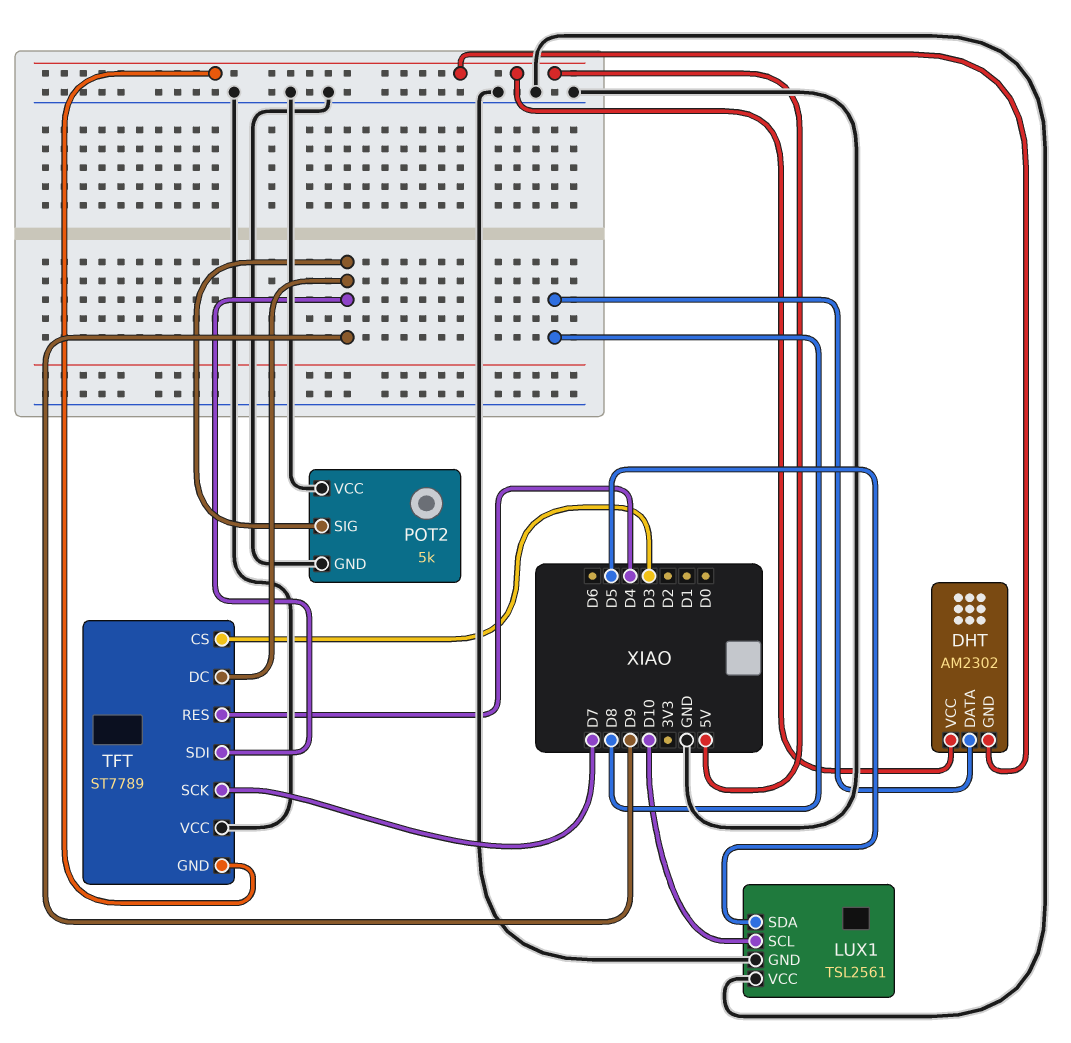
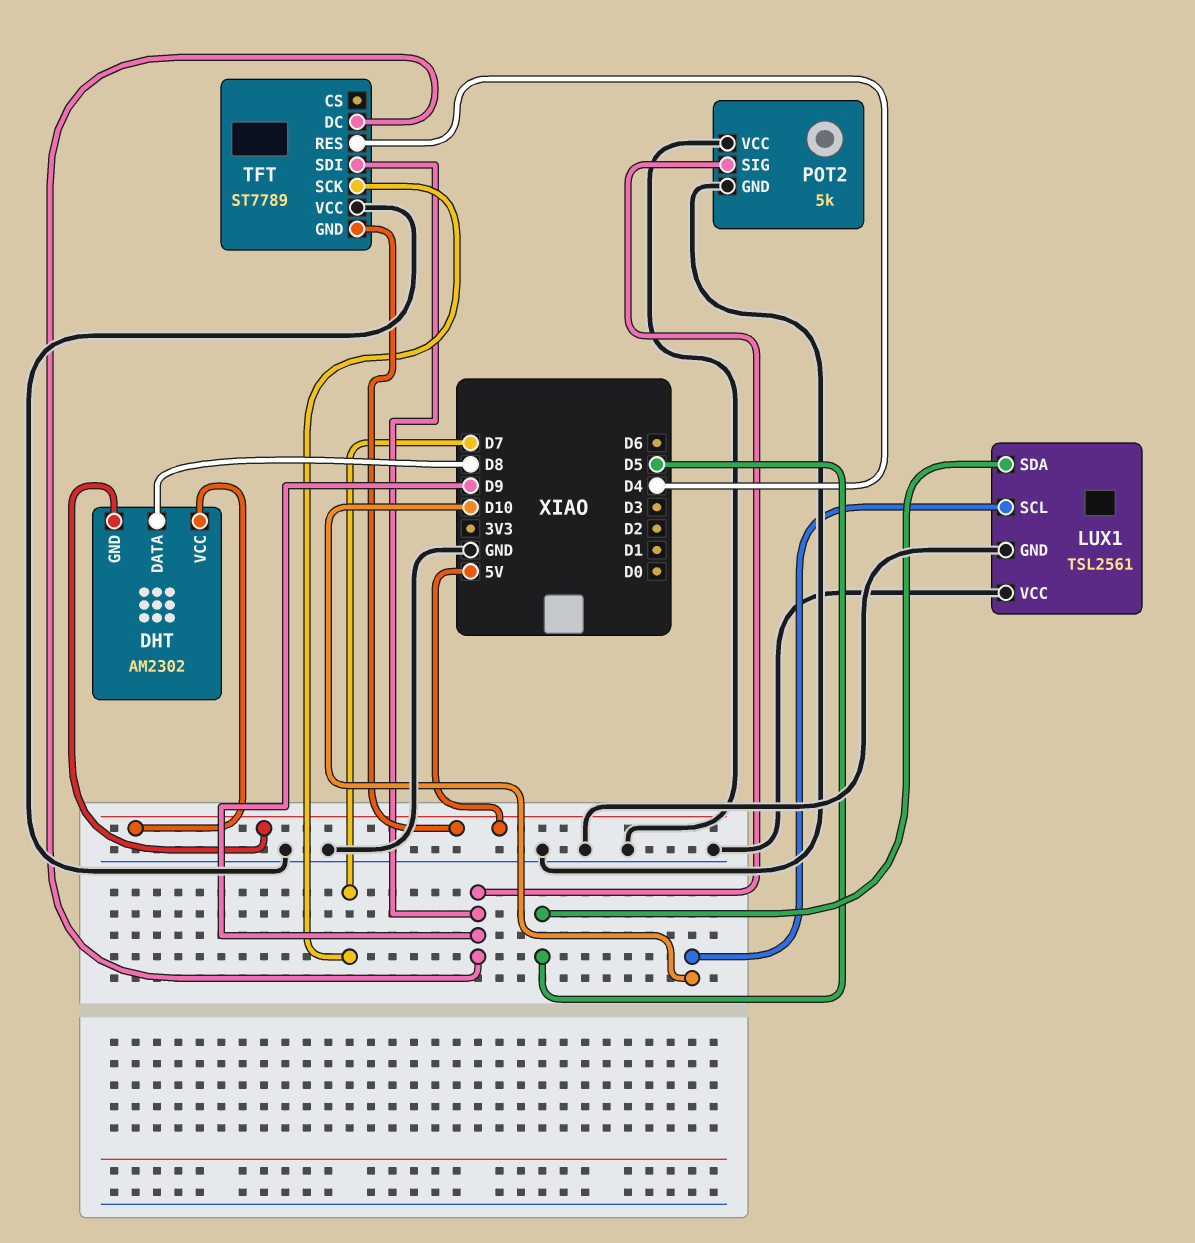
TFT pin CS: D3 -> none

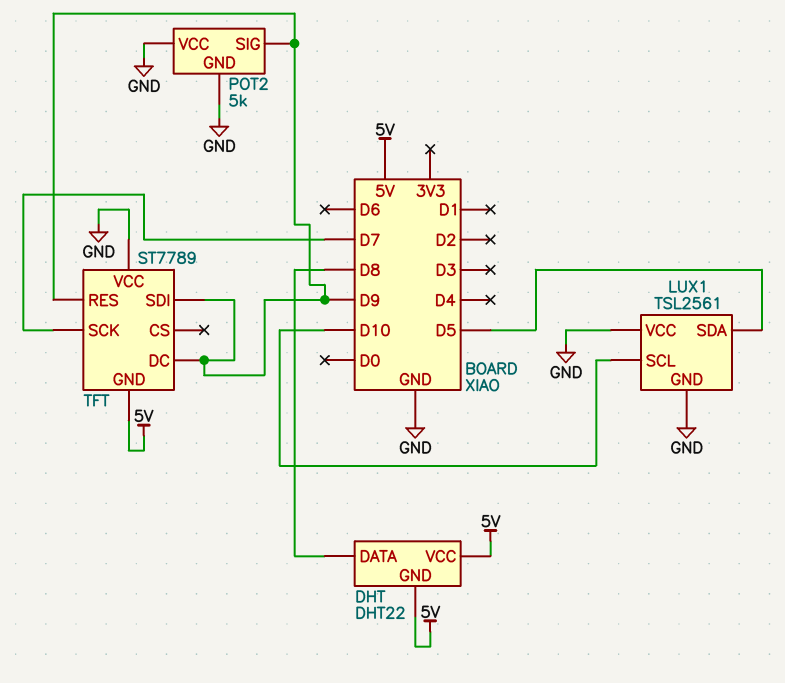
DHT: AM2302 -> DHT22
TFT pin RES: D4 -> D9

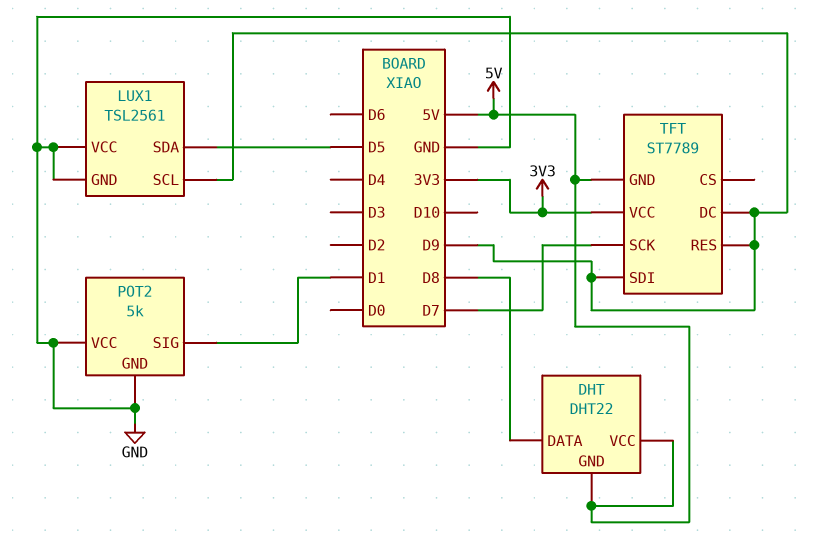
LUX1 pin SCL: D10 -> D9
POT2 pin SIG: D9 -> D1
TFT pin VCC: GND -> 3V3

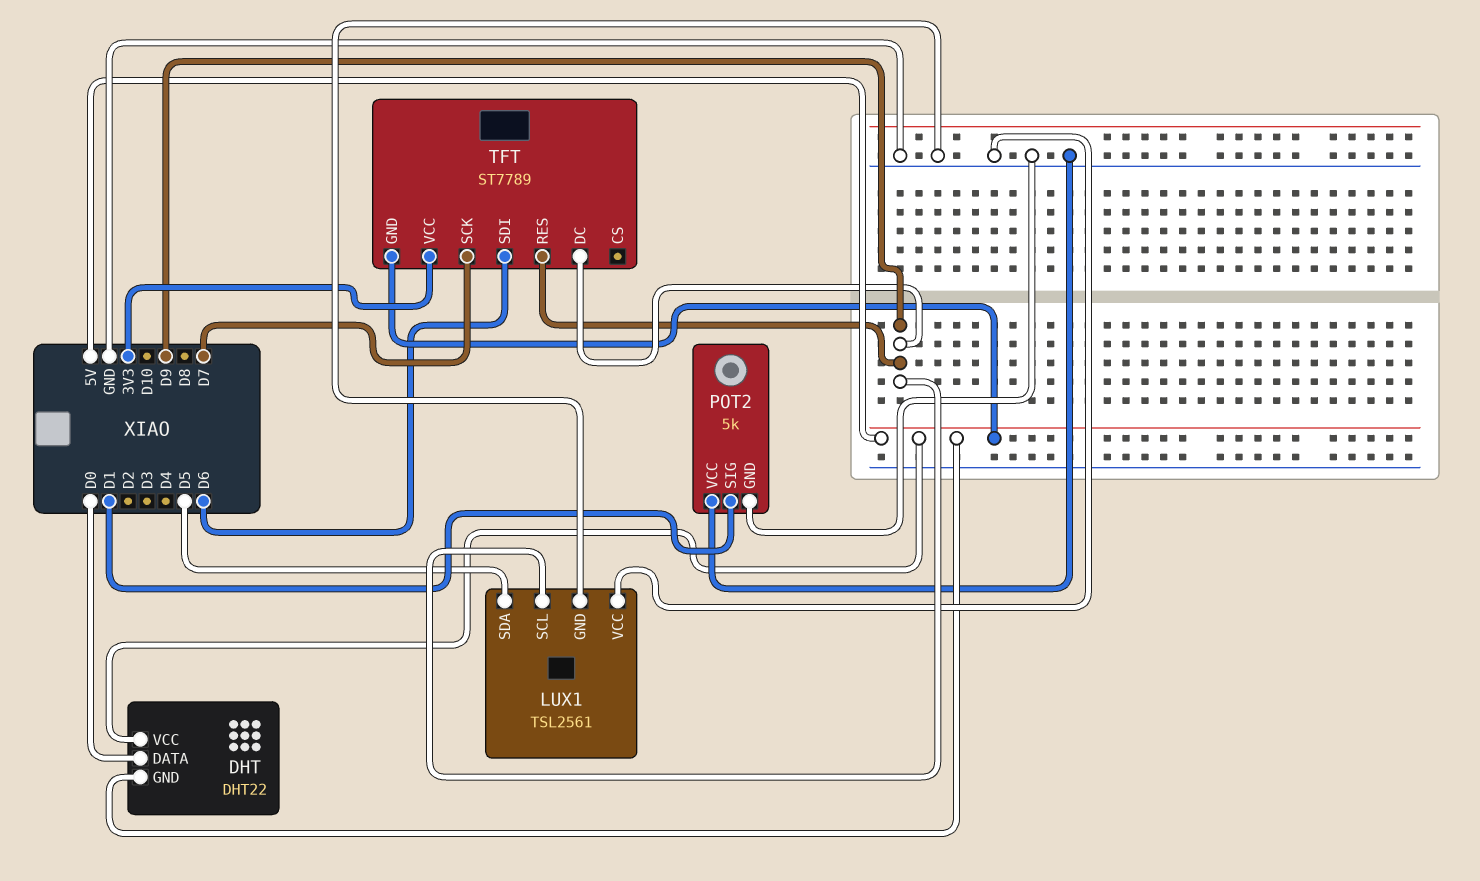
DHT pin DATA: D8 -> D0
TFT pin SDI: D9 -> D6

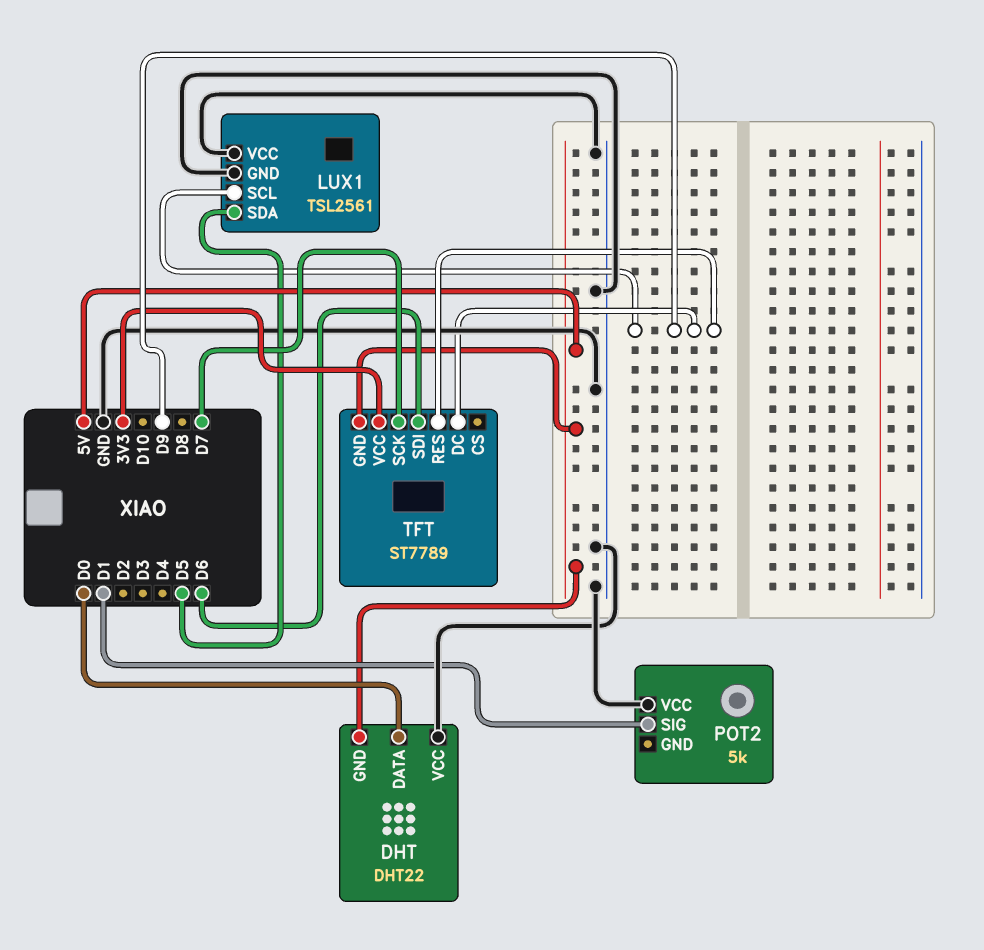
DHT pin VCC: 5V -> GND
POT2 pin GND: GND -> none

